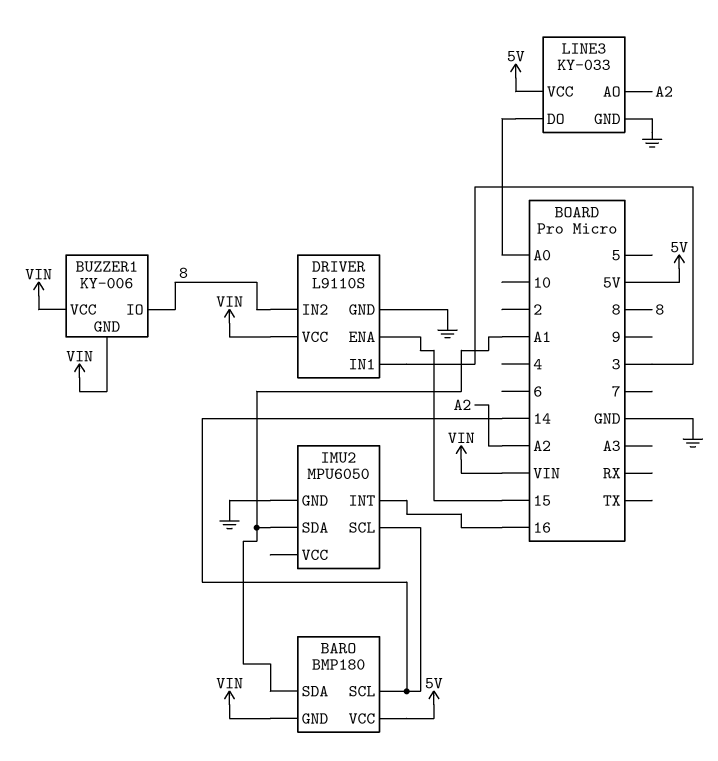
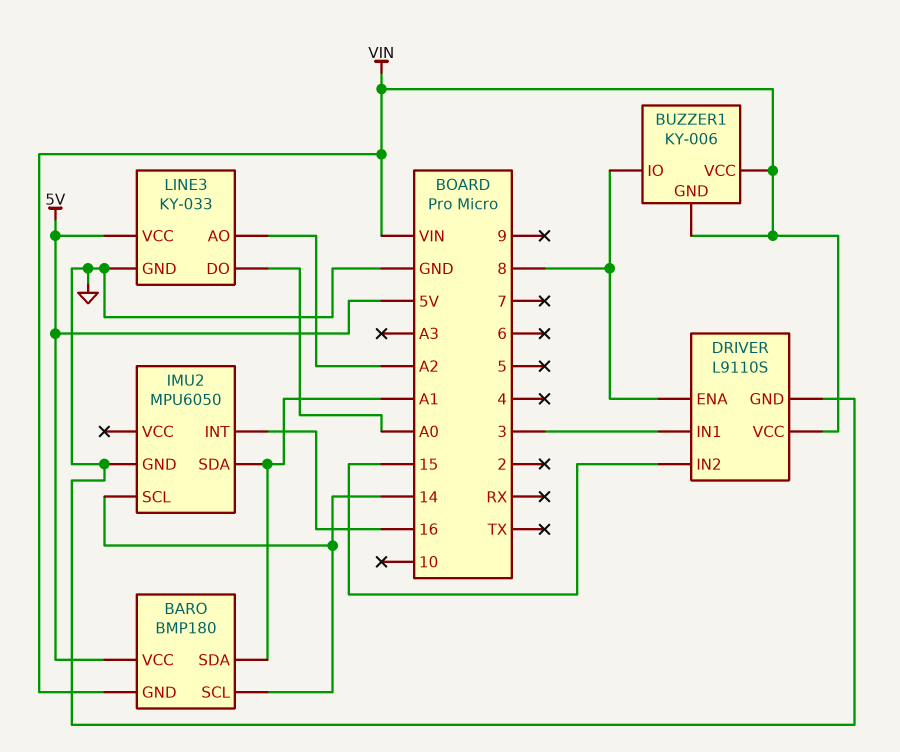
DRIVER pin ENA: 15 -> 8
DRIVER pin IN2: 8 -> 15

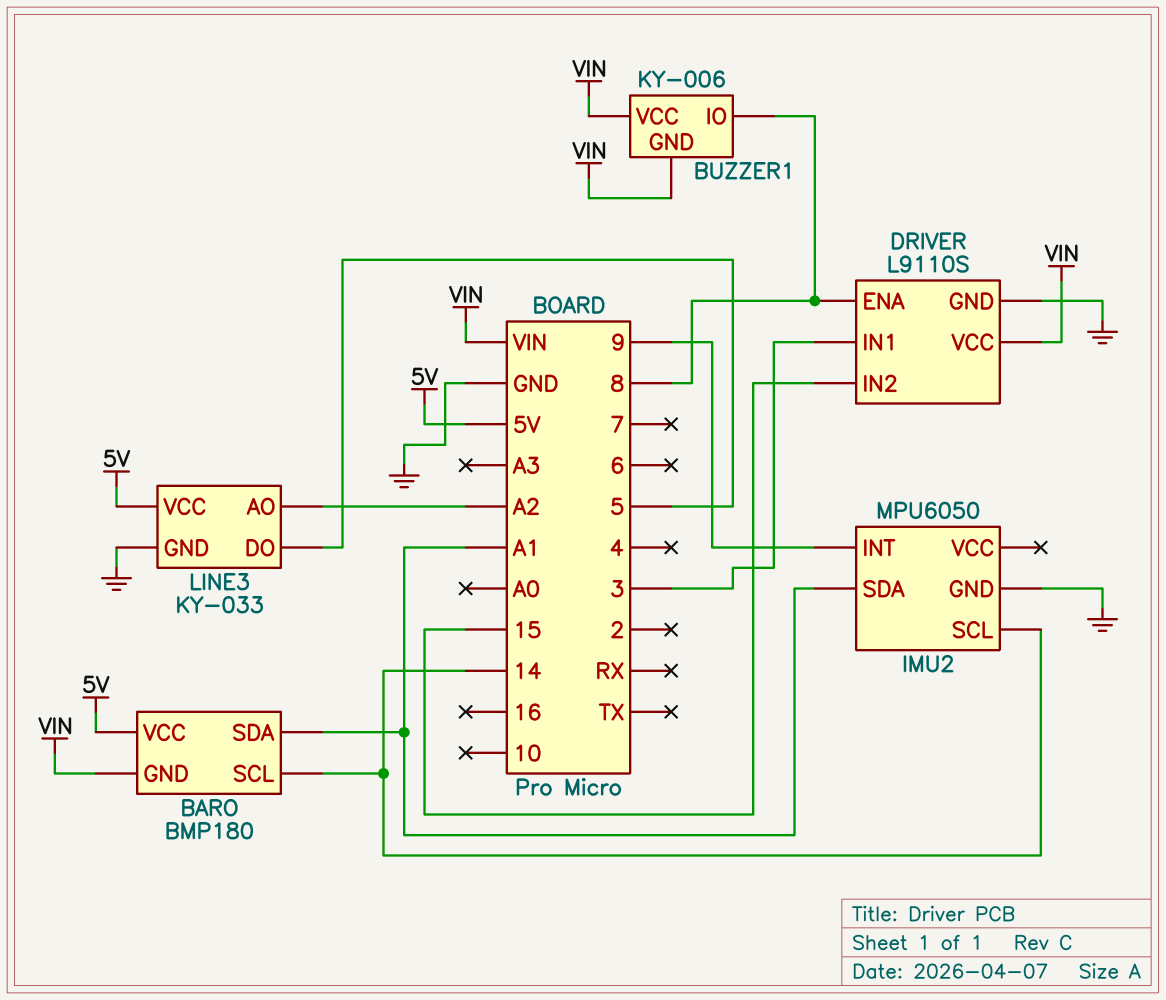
IMU2 pin INT: 16 -> 9
LINE3 pin DO: A0 -> 5

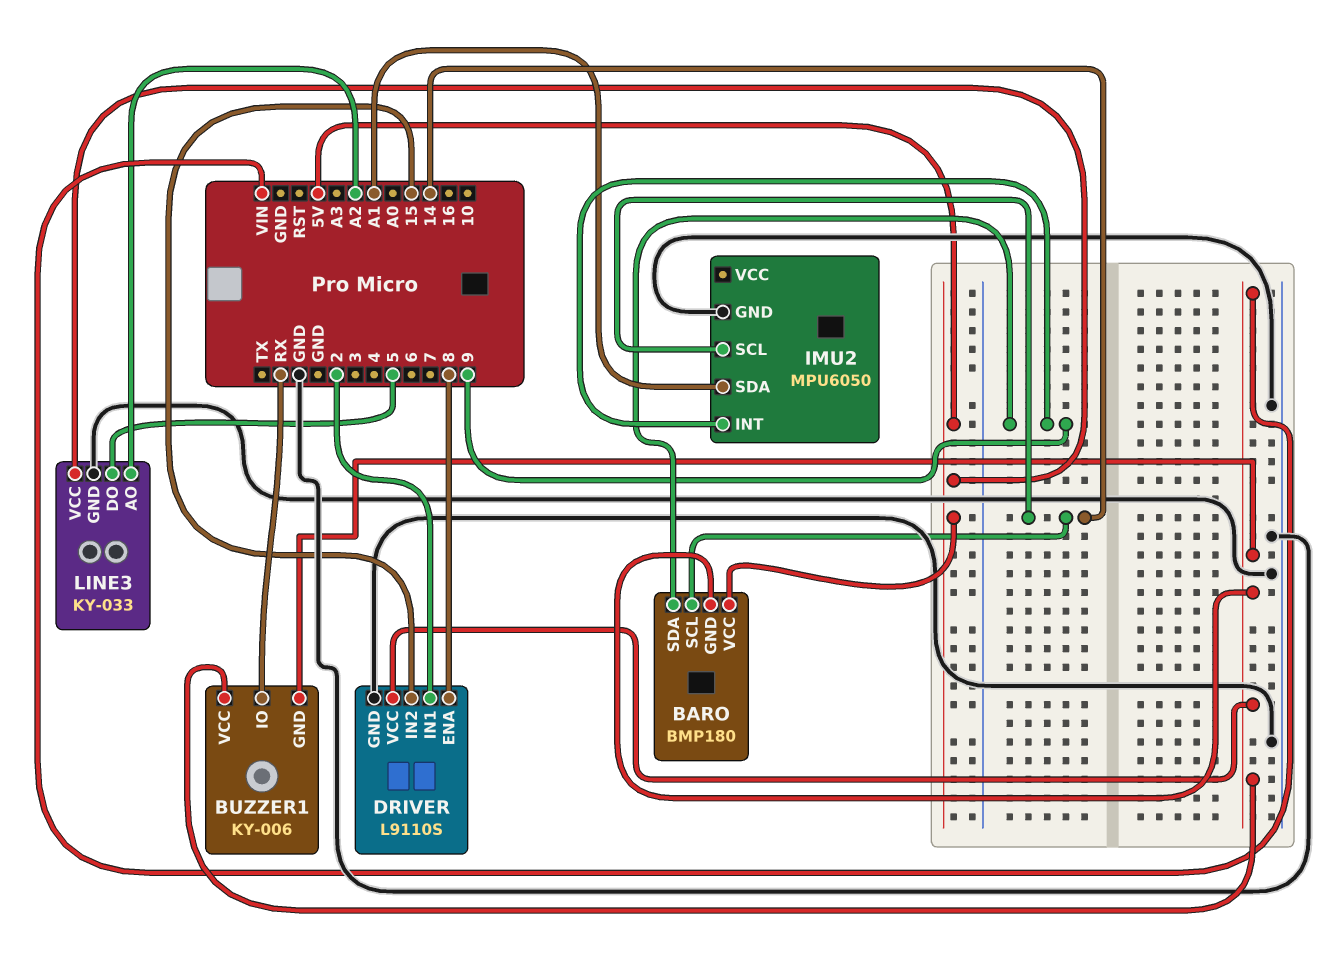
BARO pin SDA: A1 -> 9
BUZZER1 pin IO: 8 -> RX
DRIVER pin IN1: 3 -> 2

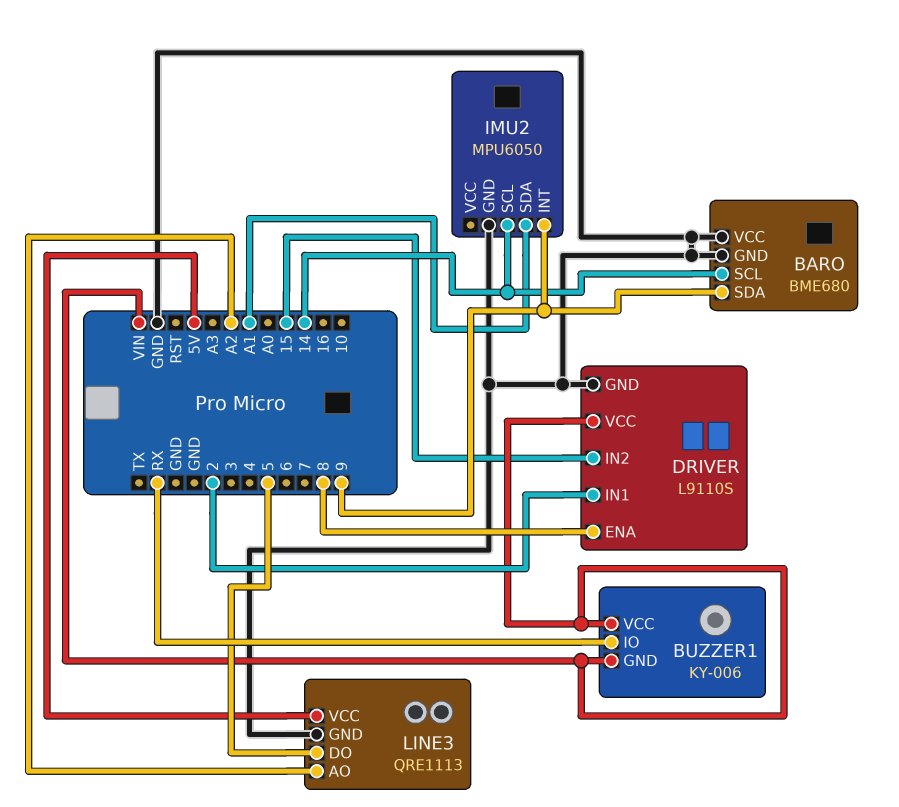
BARO: BMP180 -> BME680
BARO pin GND: VIN -> GND
BARO pin VCC: 5V -> GND
LINE3: KY-033 -> QRE1113

